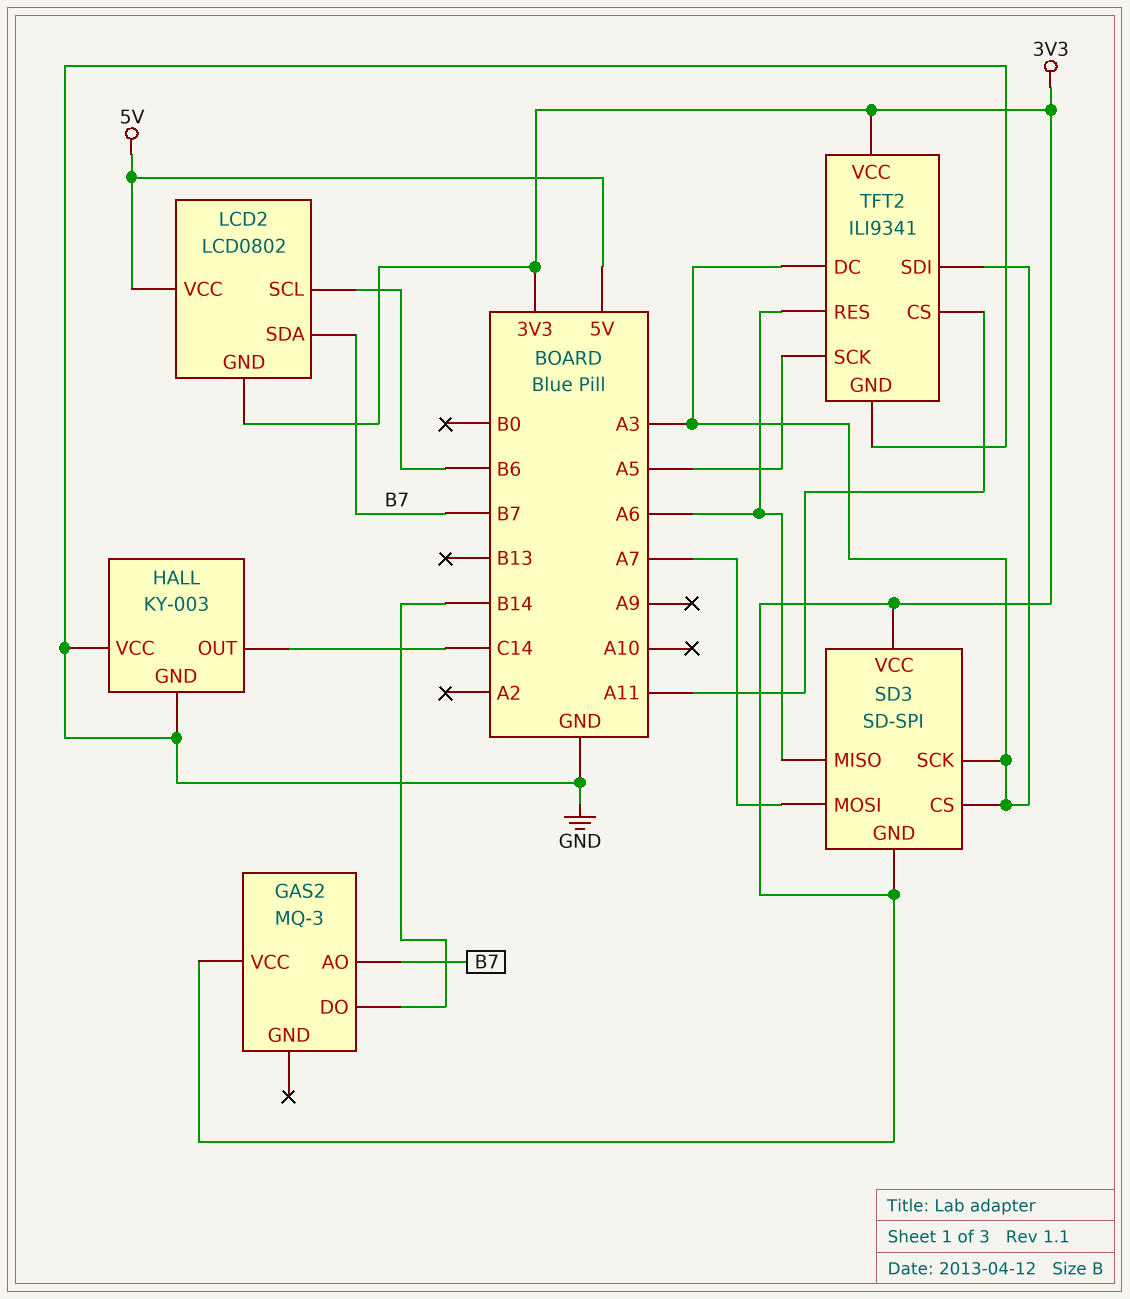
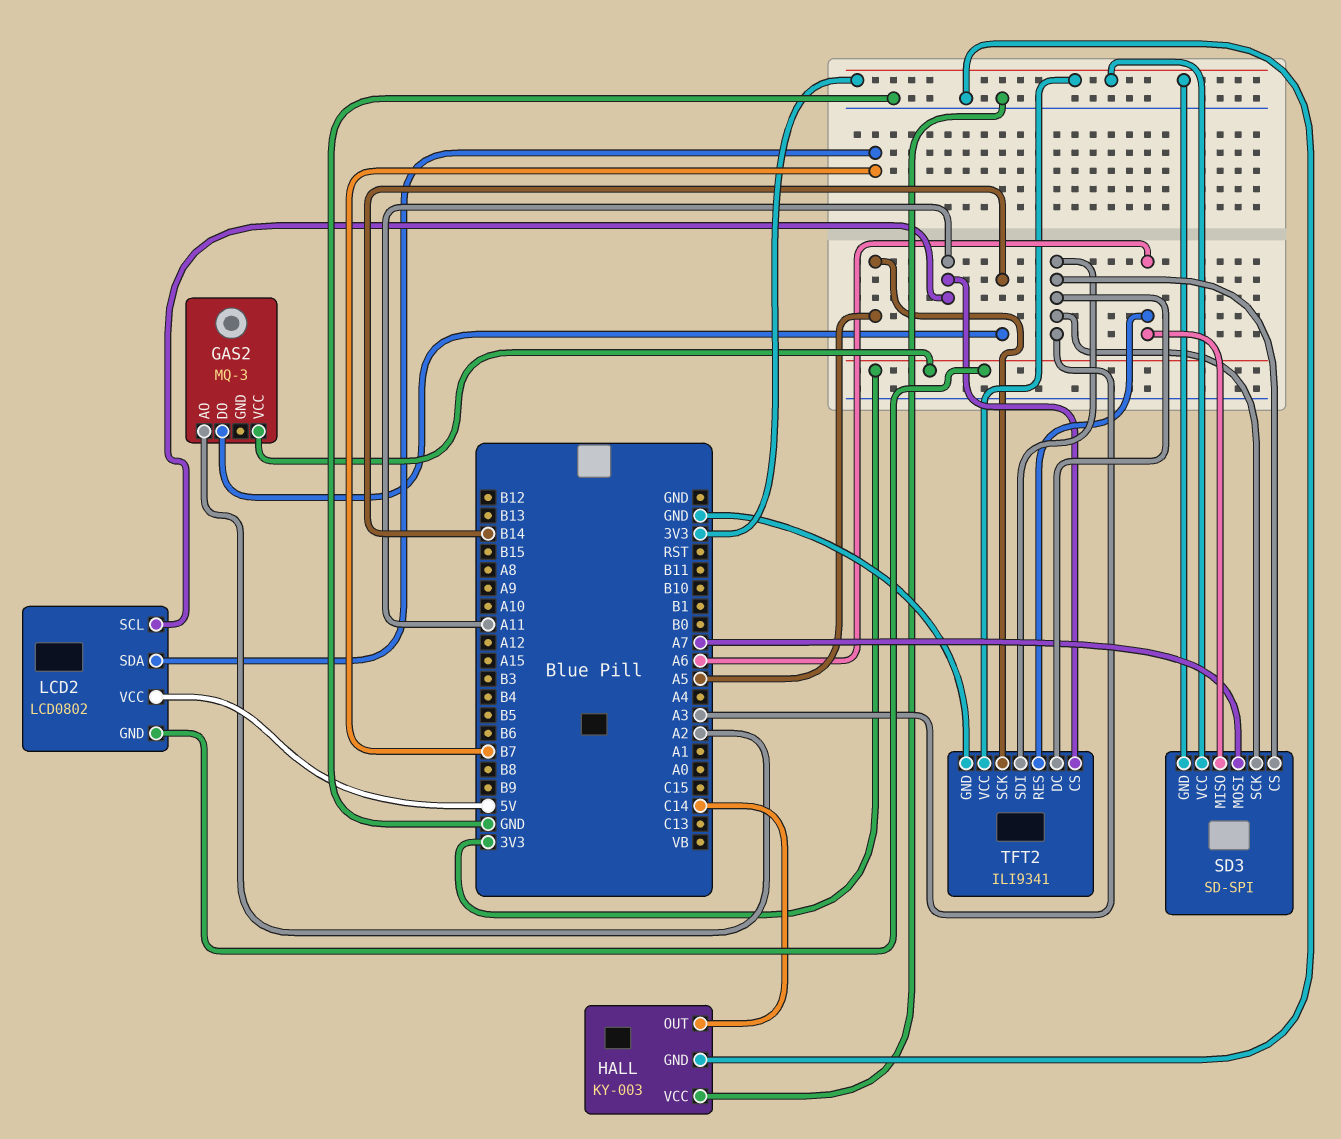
GAS2 pin AO: B7 -> A2
LCD2 pin SCL: B6 -> A11

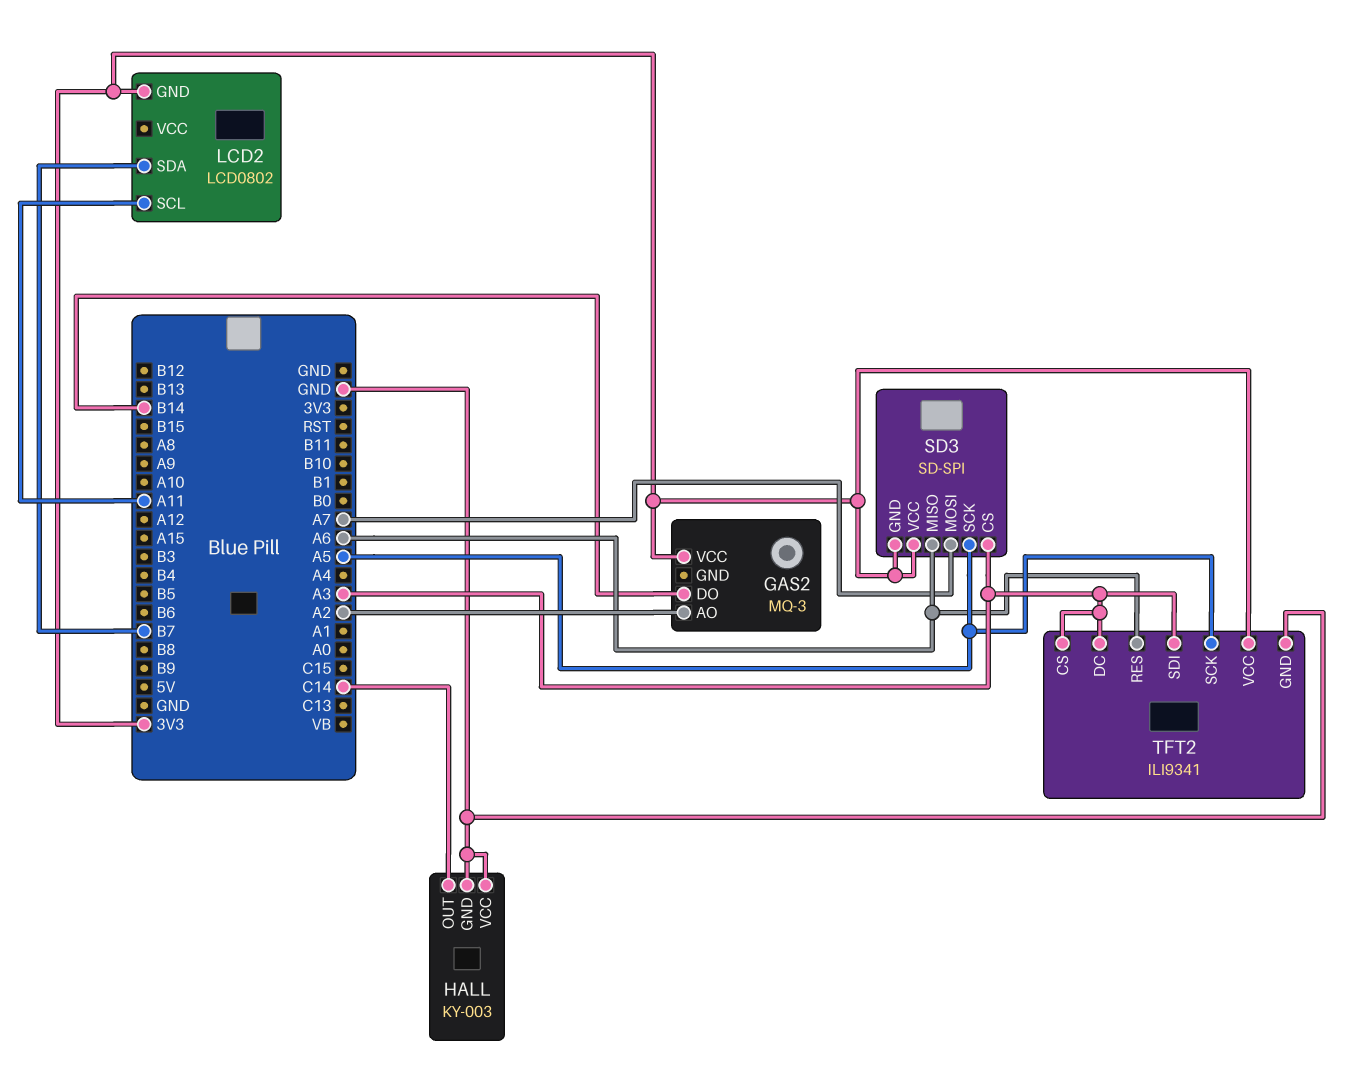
LCD2 pin VCC: 5V -> none
SD3 pin SCK: A3 -> A5
TFT2 pin CS: A11 -> A3

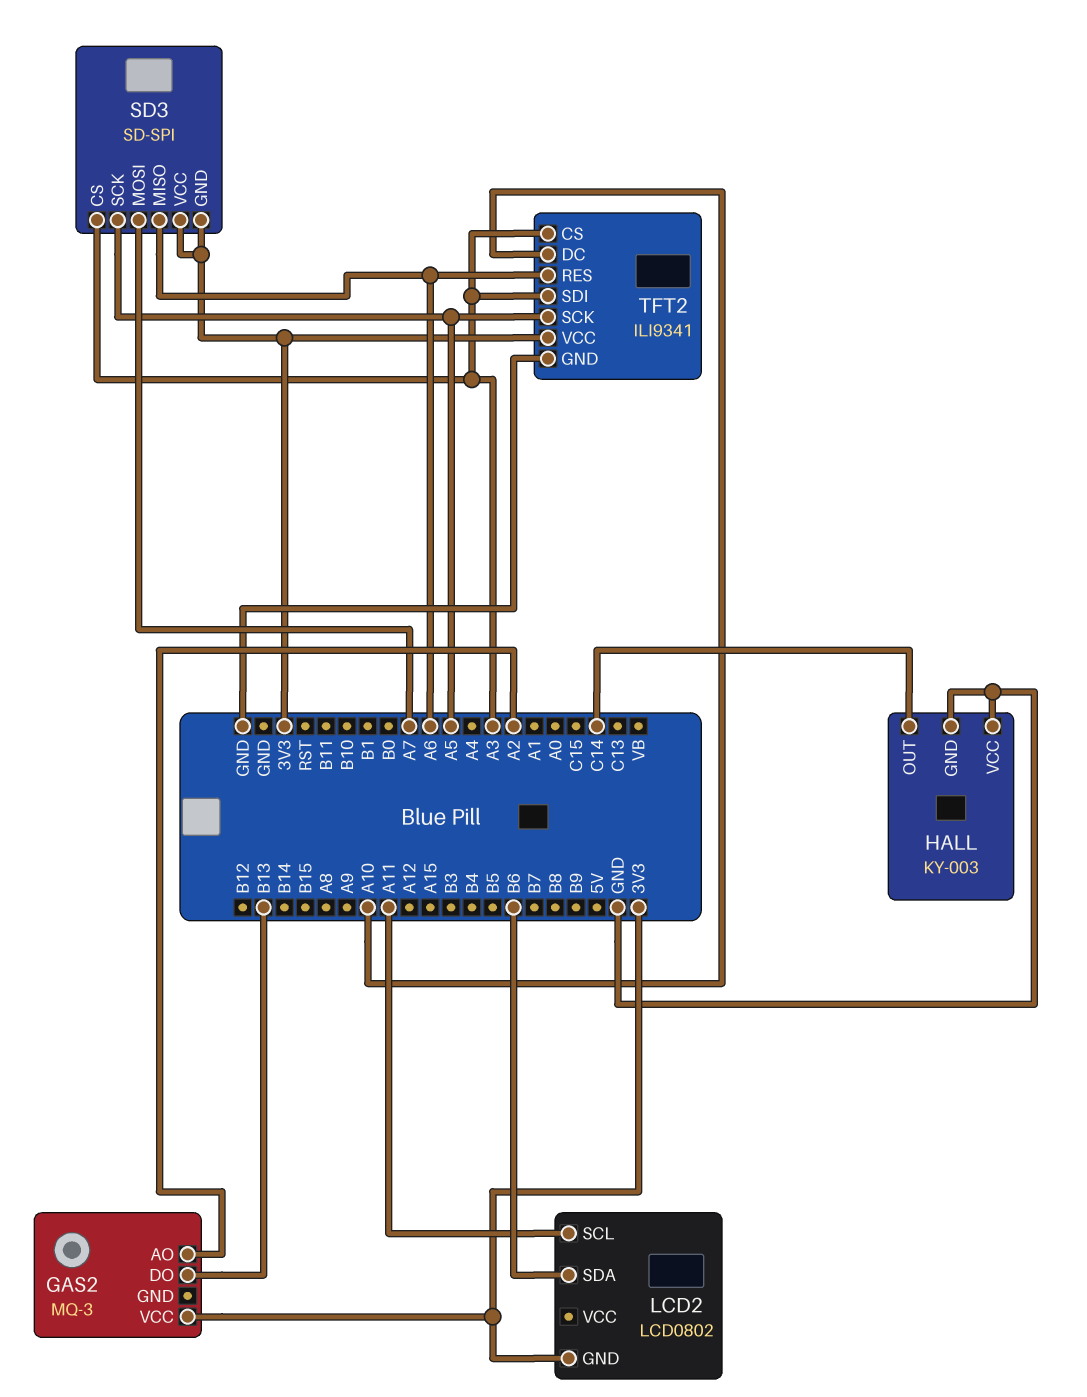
GAS2 pin DO: B14 -> B13
LCD2 pin SDA: B7 -> B6
TFT2 pin DC: A3 -> A10

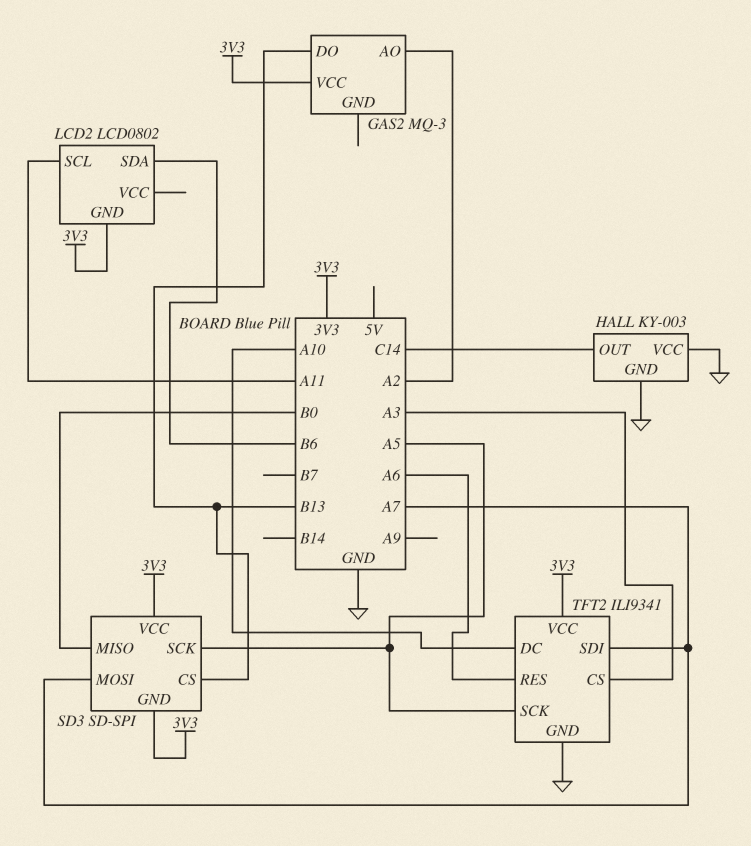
SD3 pin CS: A3 -> B13
SD3 pin MISO: A6 -> B0
TFT2 pin SDI: A3 -> A7

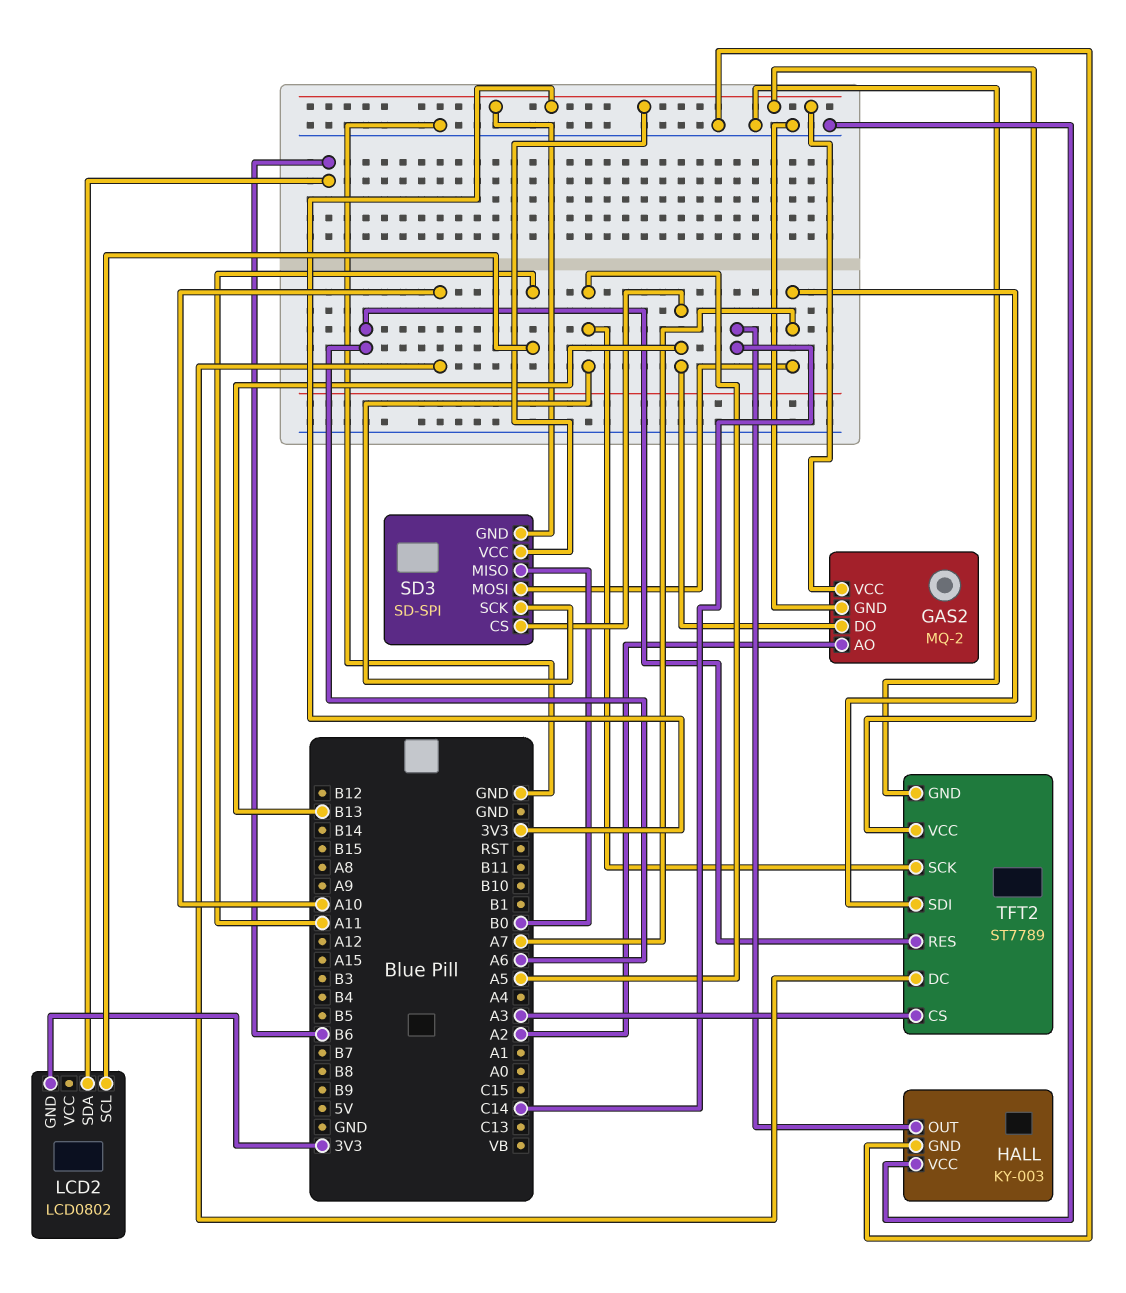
GAS2: MQ-3 -> MQ-2
GAS2 pin GND: none -> GND
TFT2: ILI9341 -> ST7789

